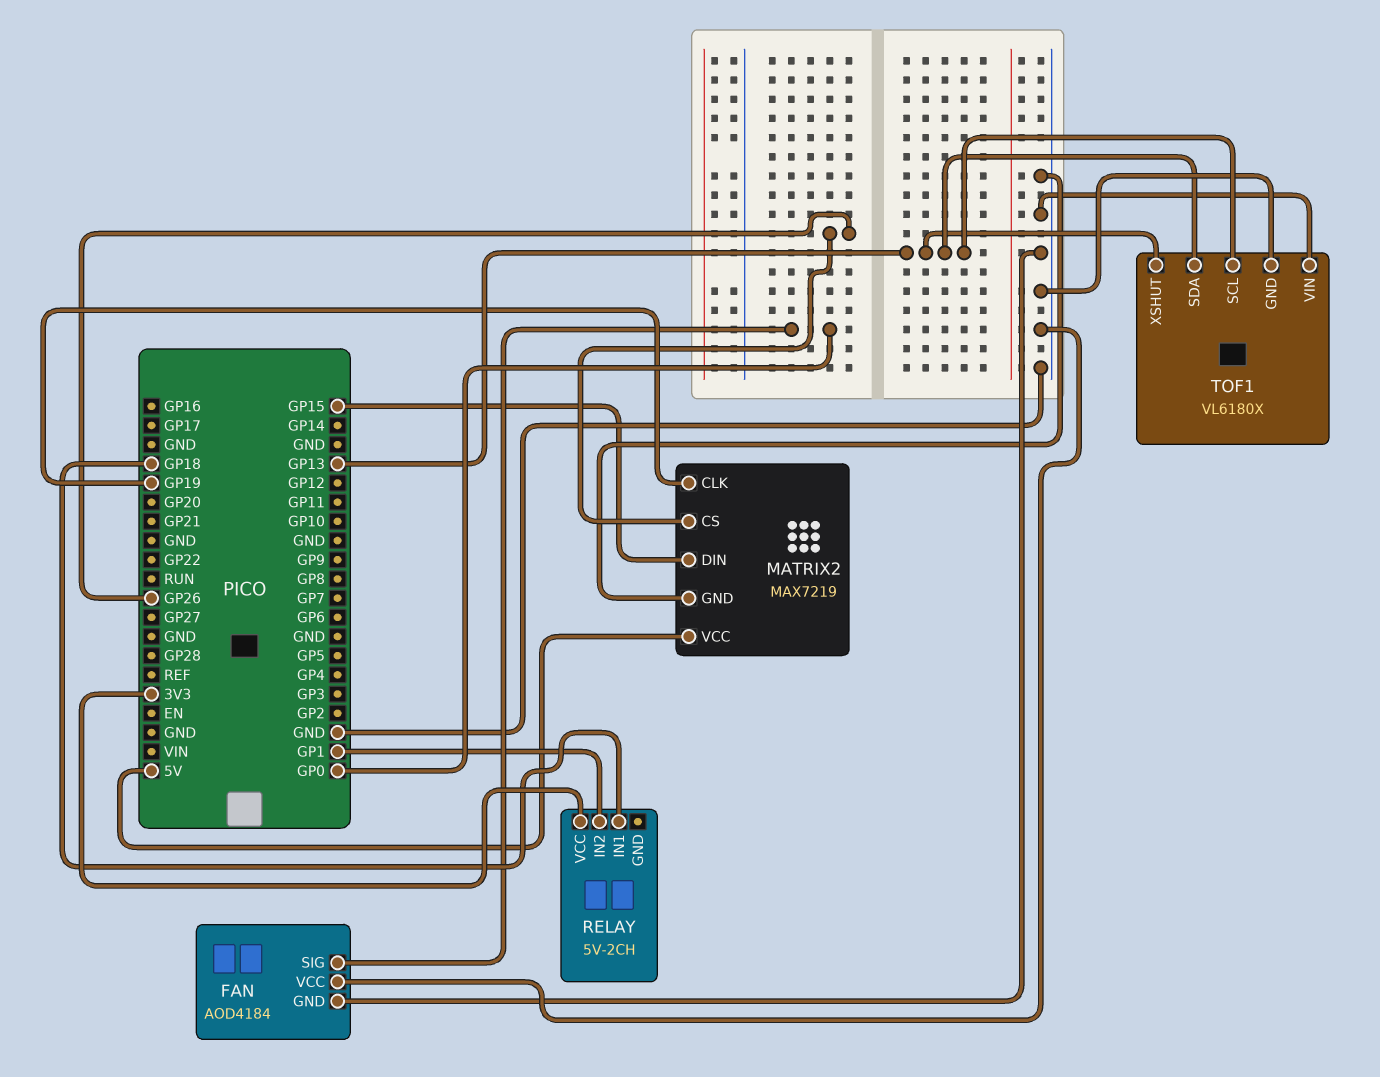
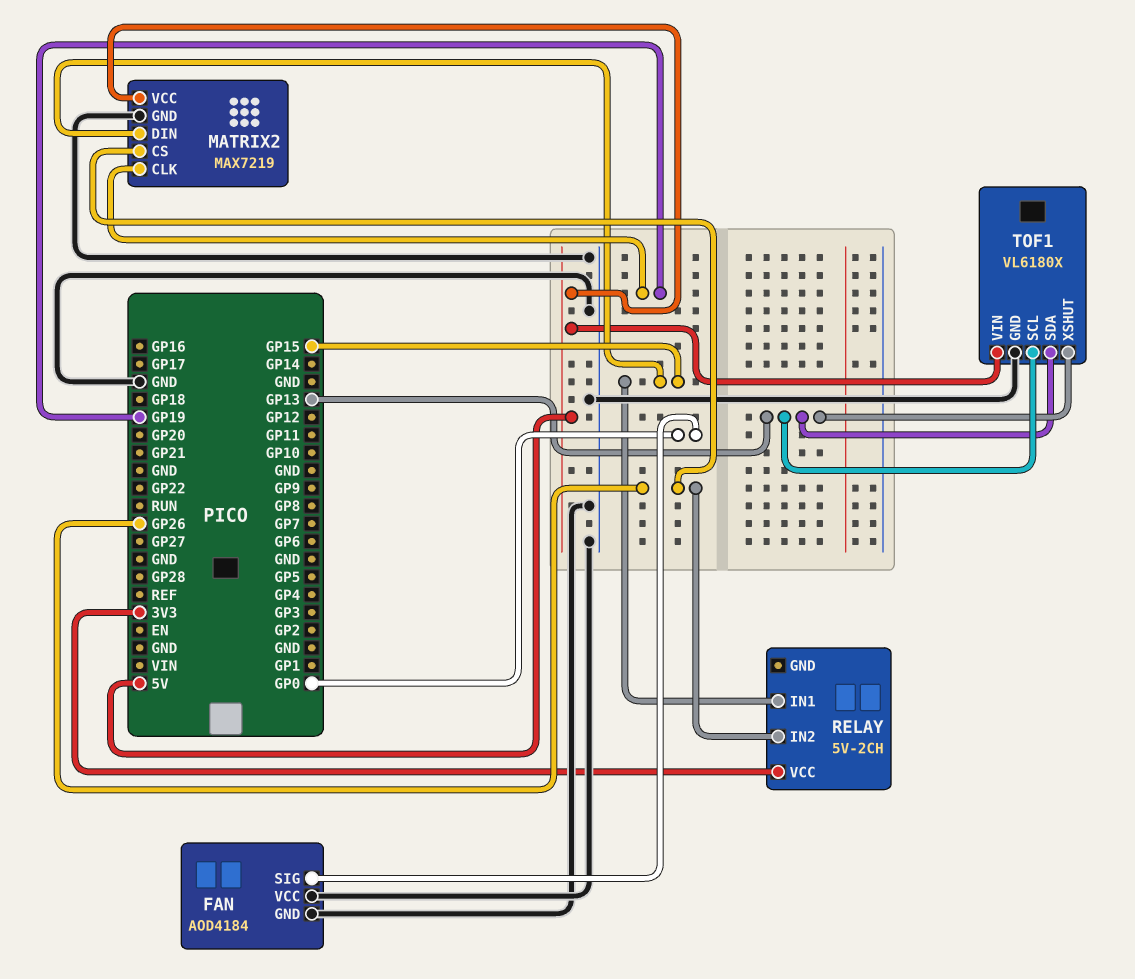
RELAY pin IN1: GP18 -> GP15
RELAY pin IN2: GP1 -> GP26
TOF1 pin VIN: GND -> 5V

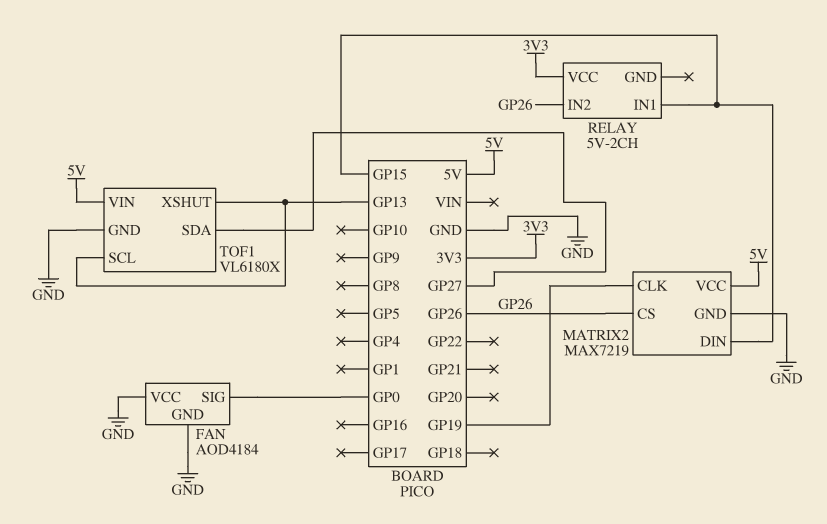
TOF1 pin SDA: GP13 -> GP27

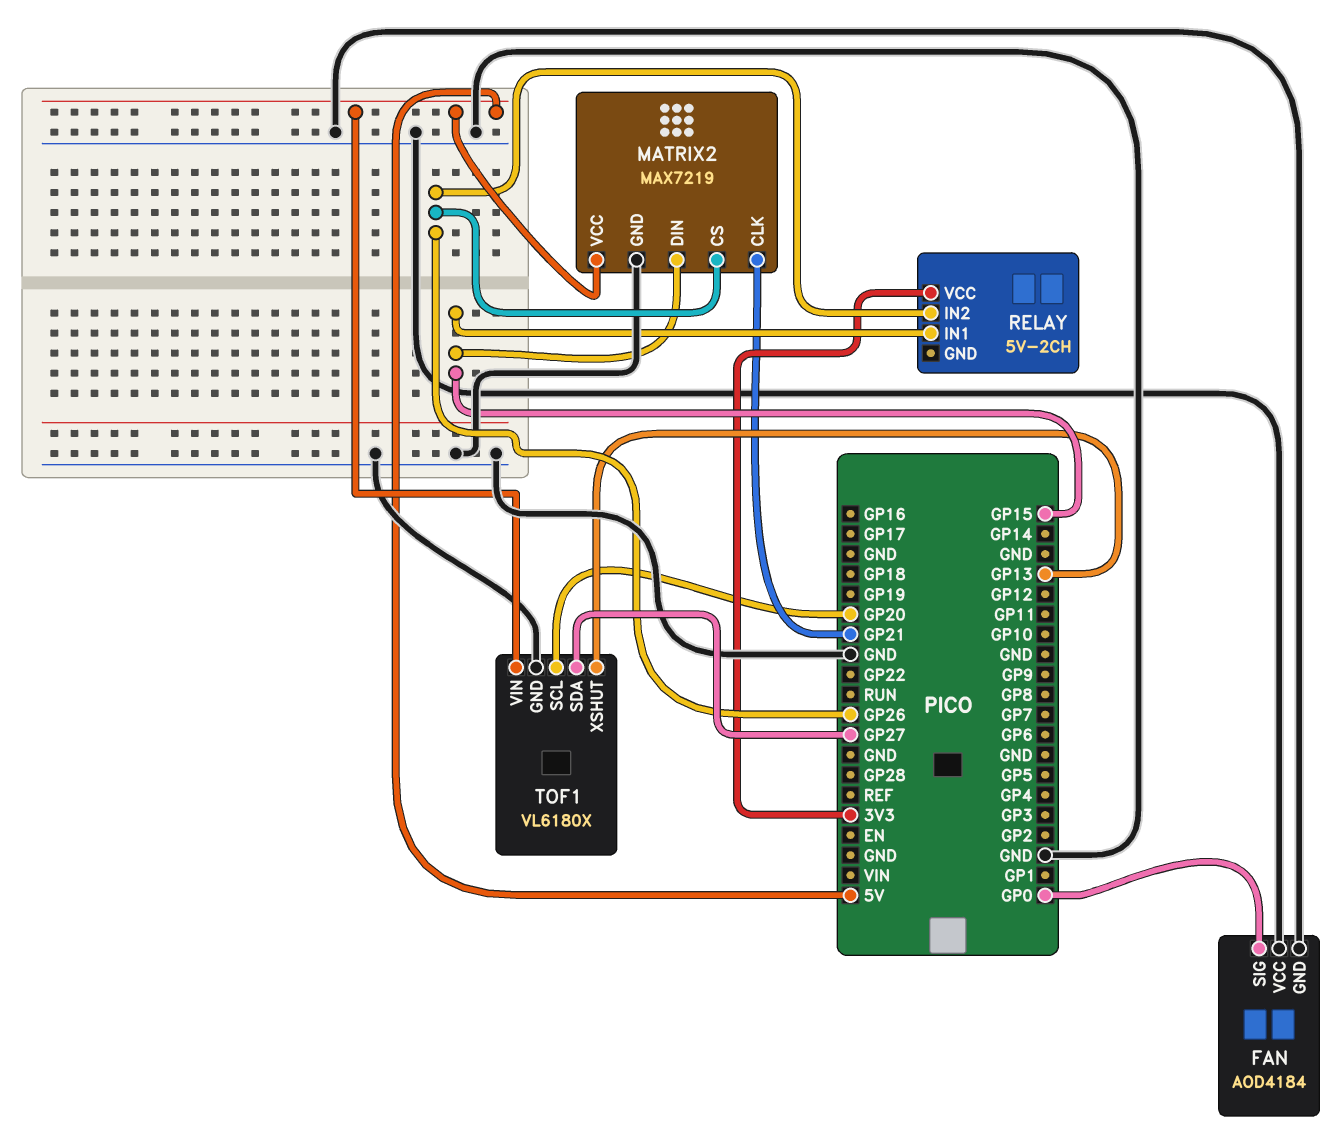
MATRIX2 pin CLK: GP19 -> GP21
TOF1 pin SCL: GP13 -> GP20

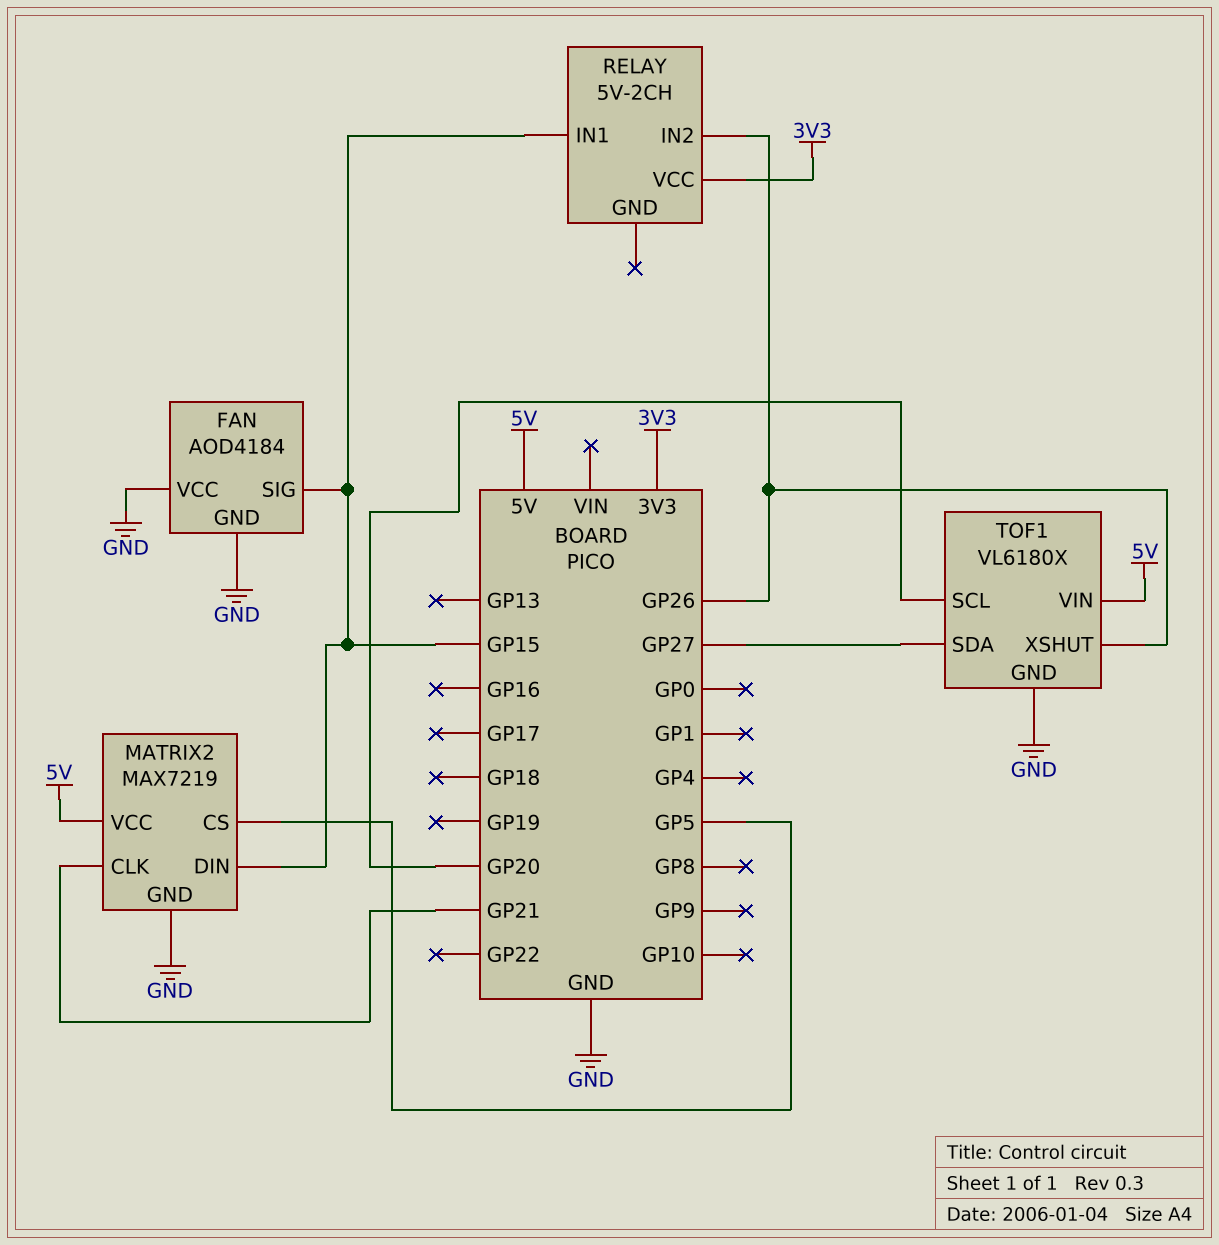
FAN pin SIG: GP0 -> GP15
MATRIX2 pin CS: GP26 -> GP5
TOF1 pin XSHUT: GP13 -> GP26

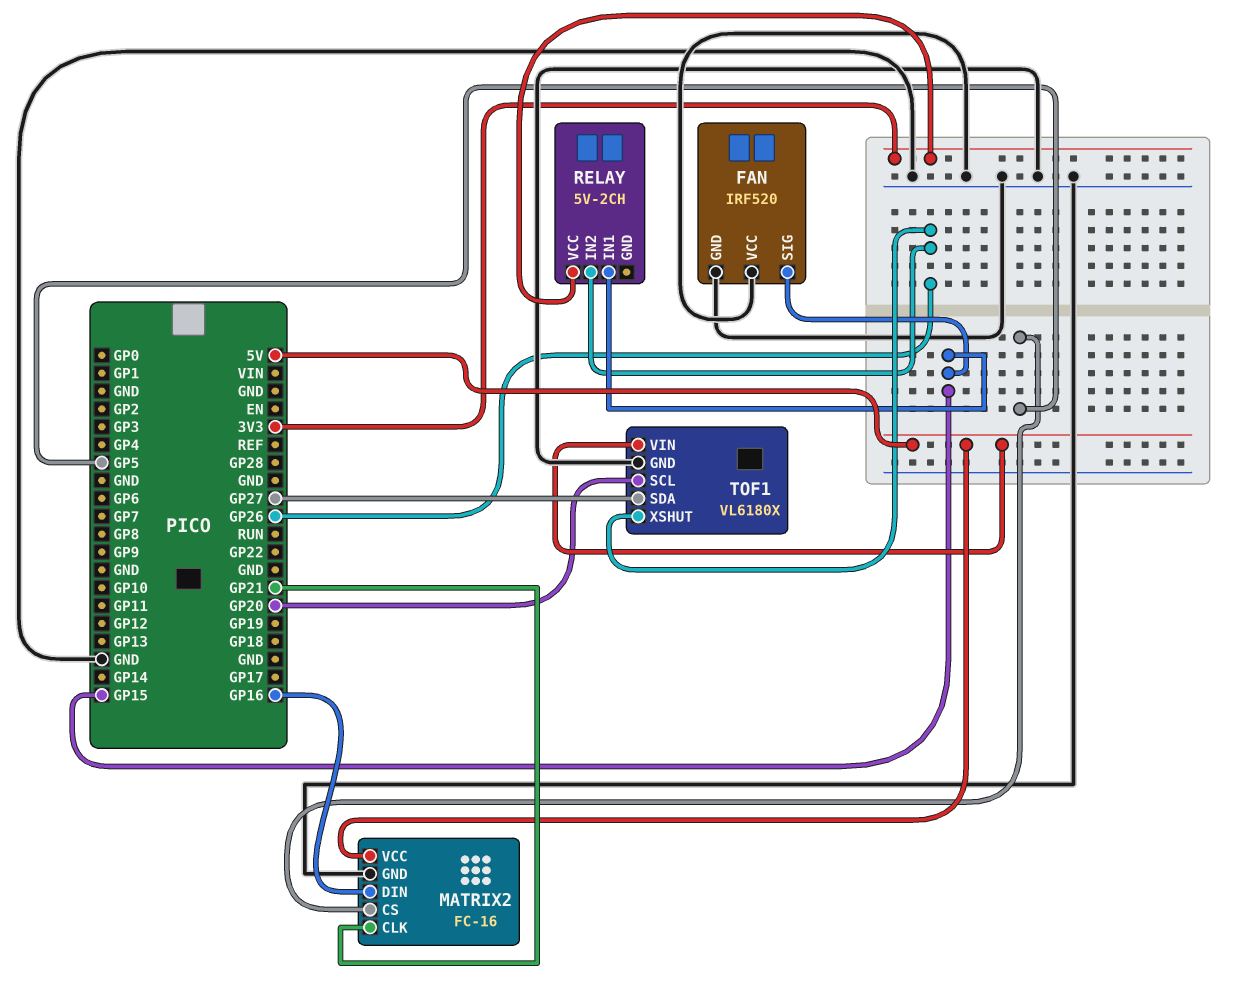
FAN: AOD4184 -> IRF520
MATRIX2: MAX7219 -> FC-16
MATRIX2 pin DIN: GP15 -> GP16

